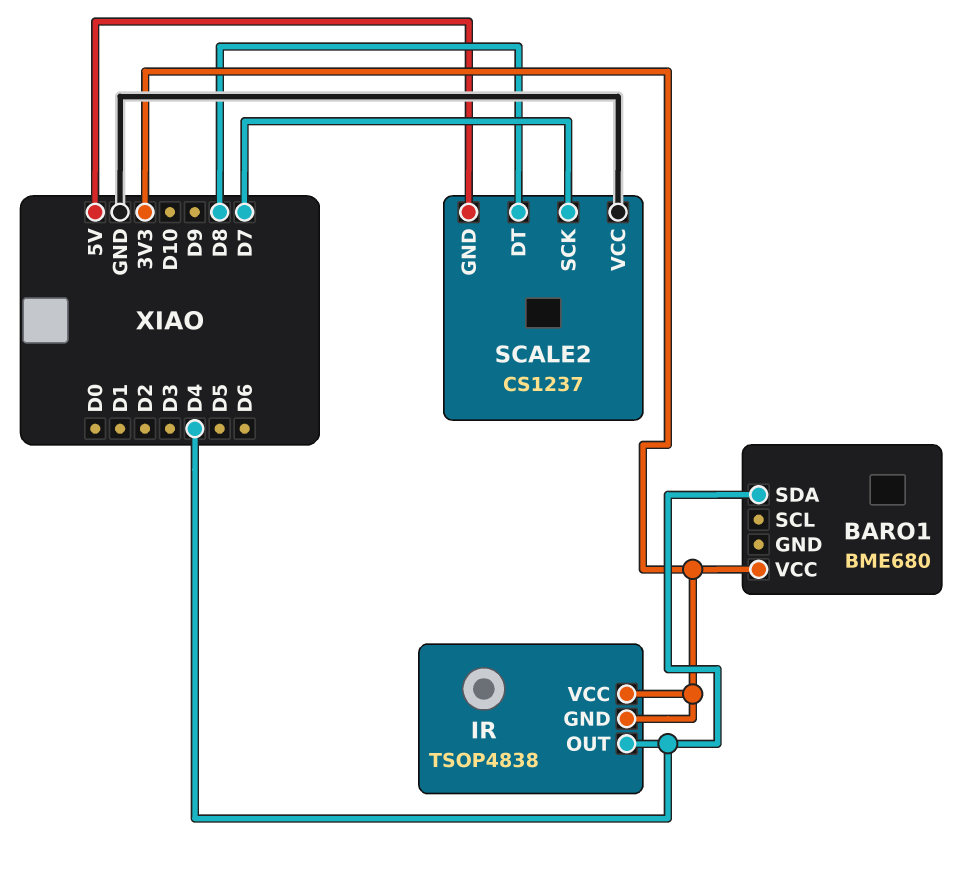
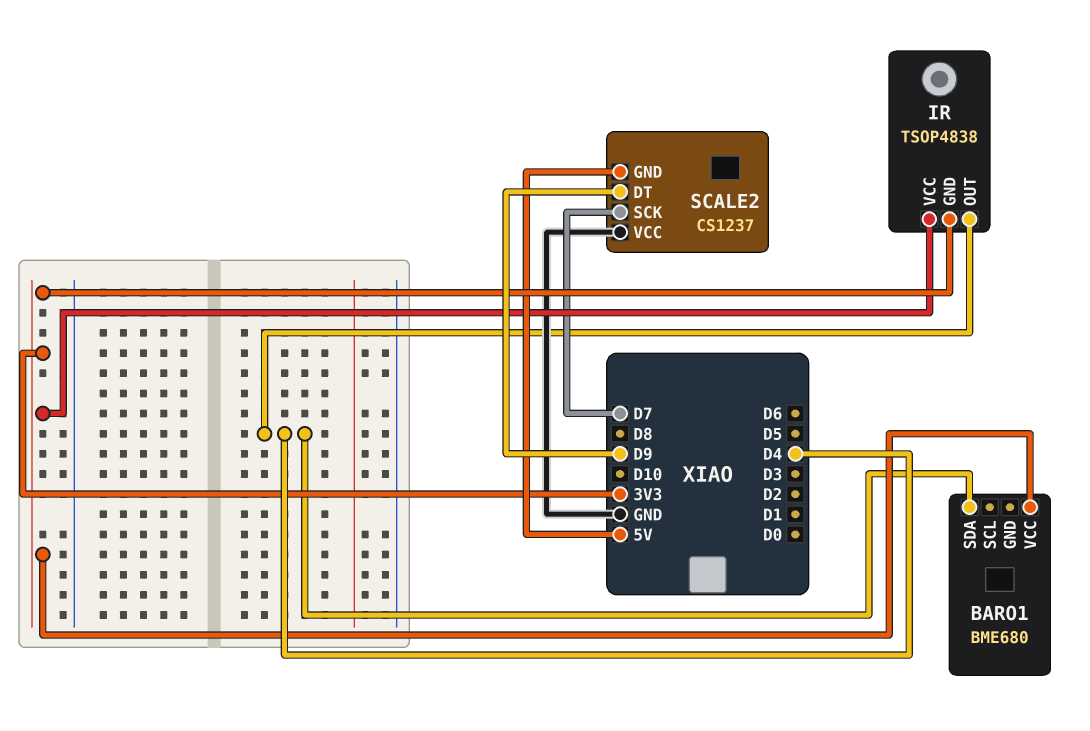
SCALE2 pin DT: D8 -> D9

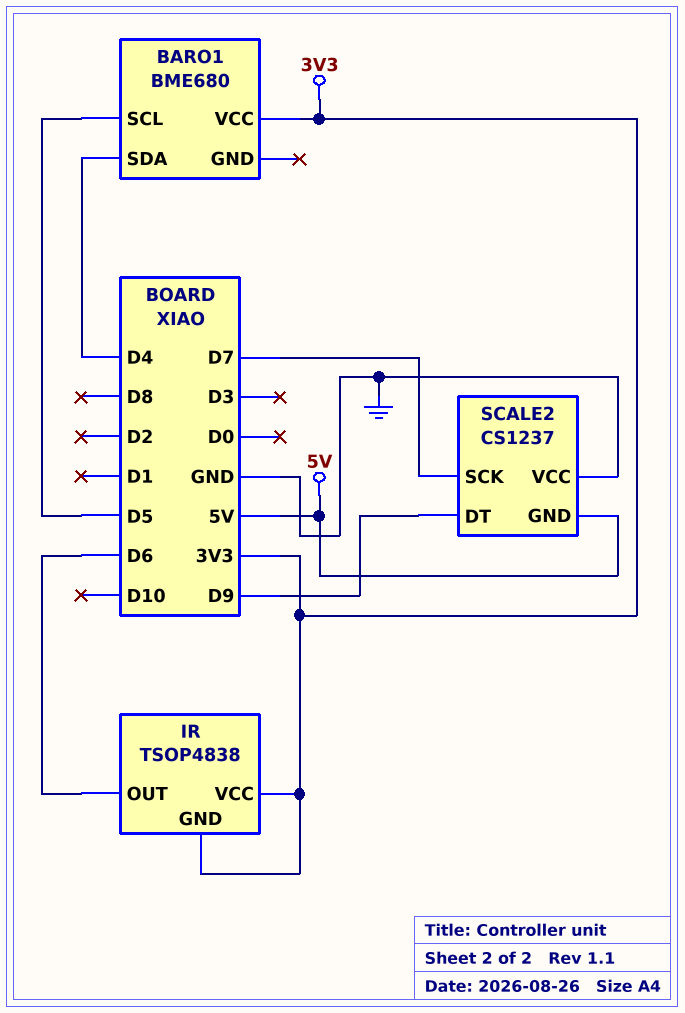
BARO1 pin SCL: none -> D5
IR pin OUT: D4 -> D6

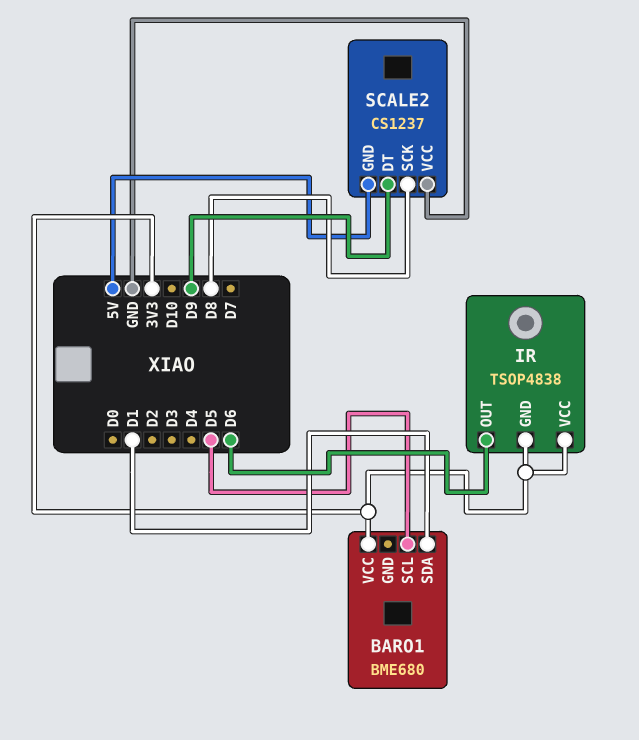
BARO1 pin SDA: D4 -> D1
SCALE2 pin SCK: D7 -> D8

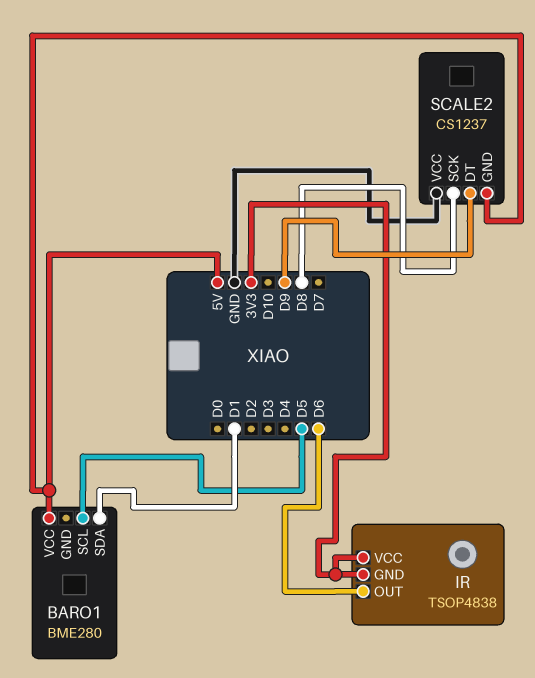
BARO1: BME680 -> BME280
BARO1 pin VCC: 3V3 -> 5V

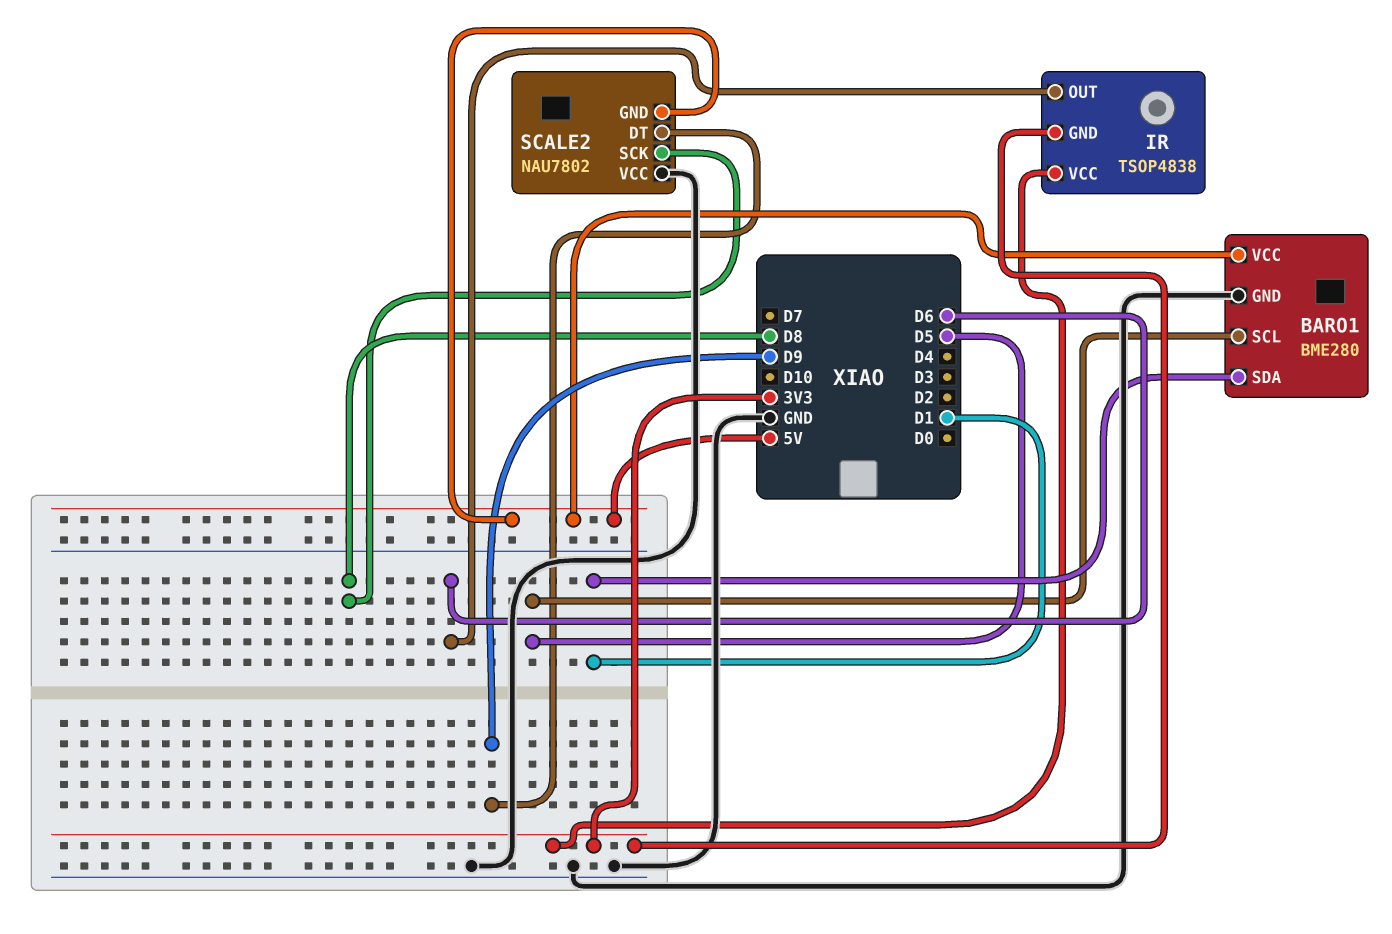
BARO1 pin GND: none -> GND
SCALE2: CS1237 -> NAU7802

